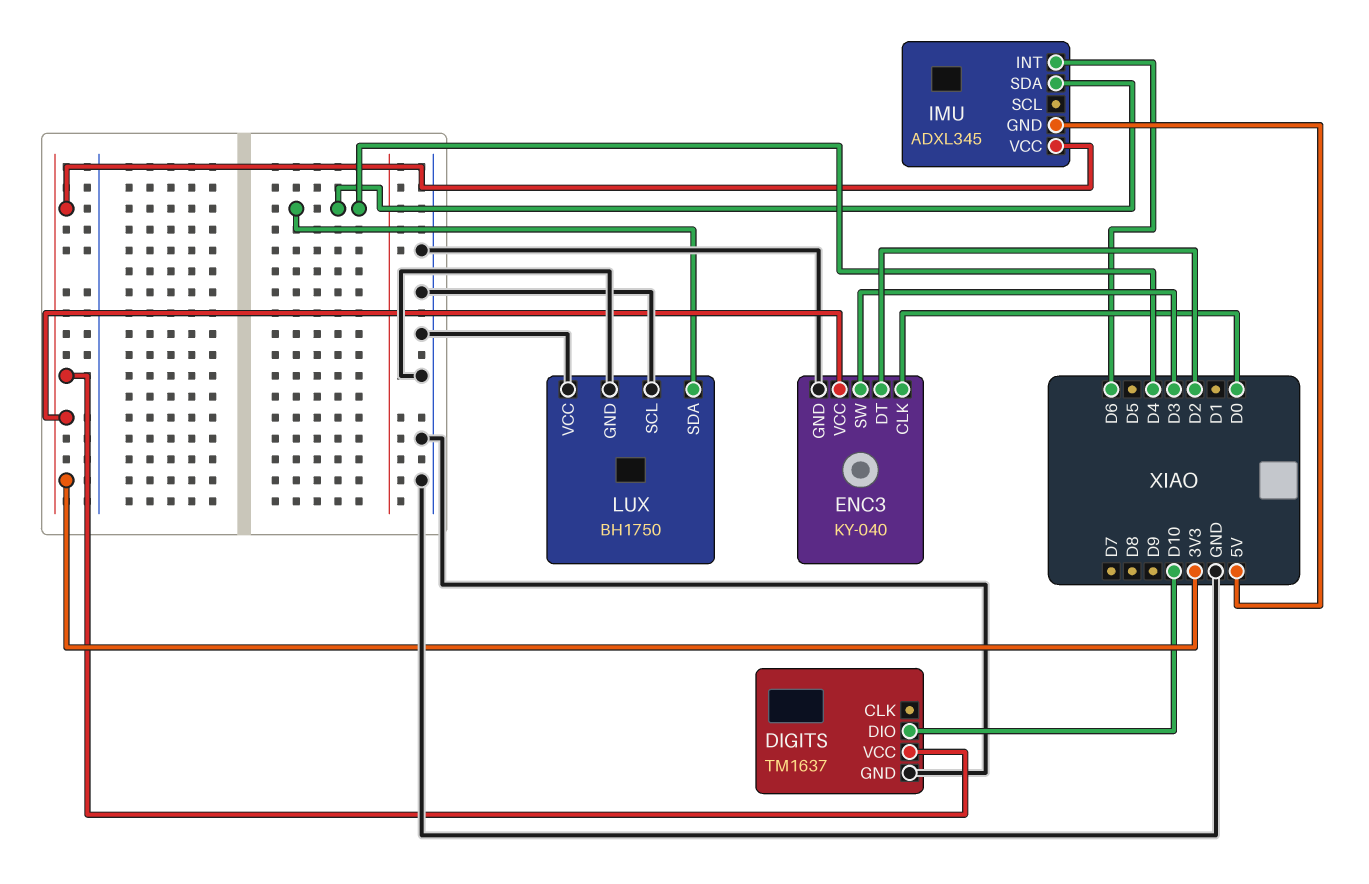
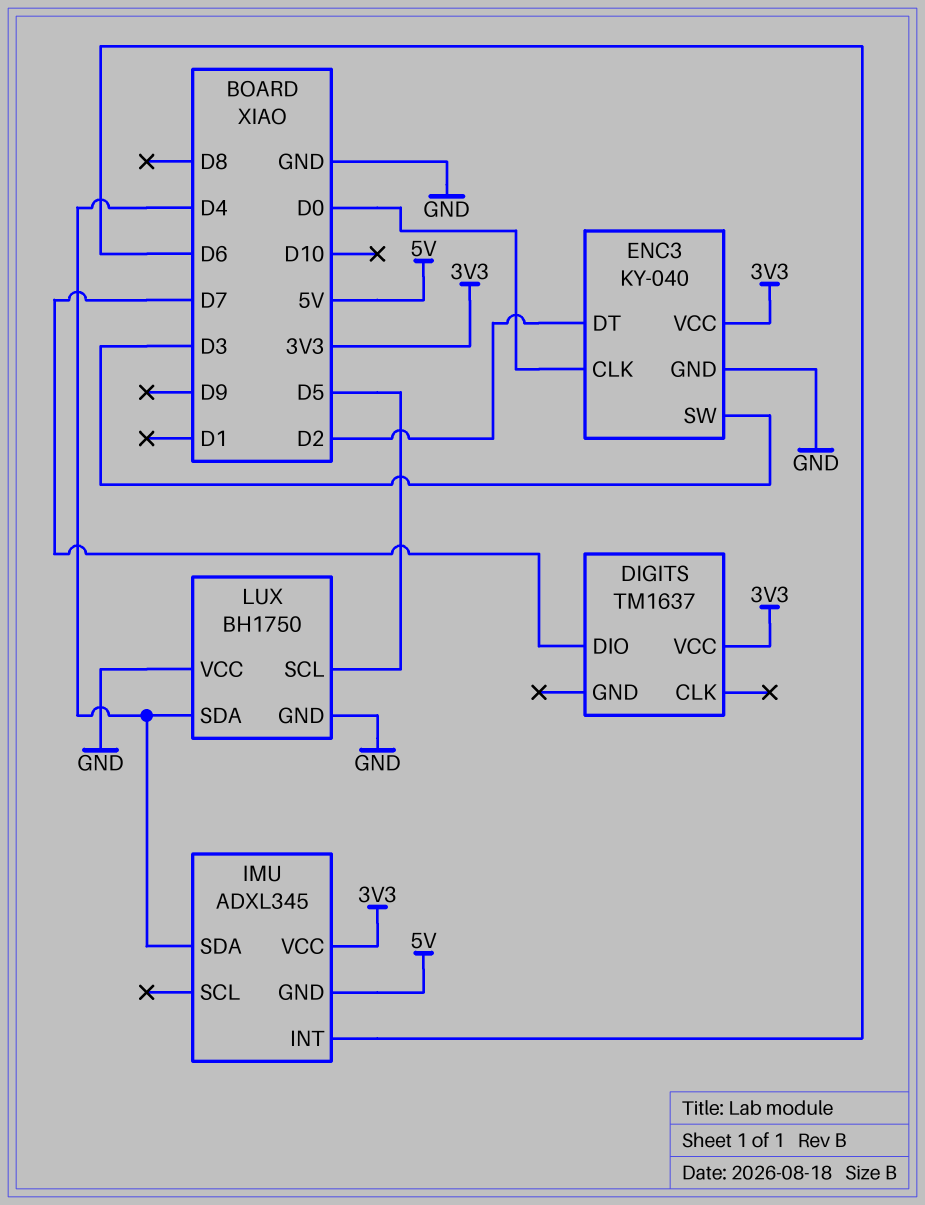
DIGITS pin DIO: D10 -> D7
DIGITS pin GND: GND -> none
LUX pin SCL: GND -> D5

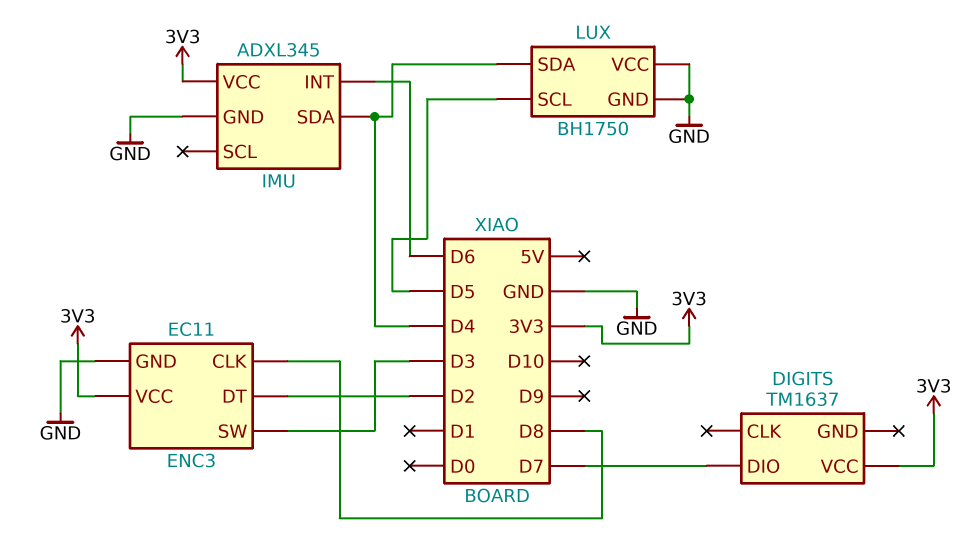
ENC3: KY-040 -> EC11
ENC3 pin CLK: D0 -> D8
IMU pin GND: 5V -> GND

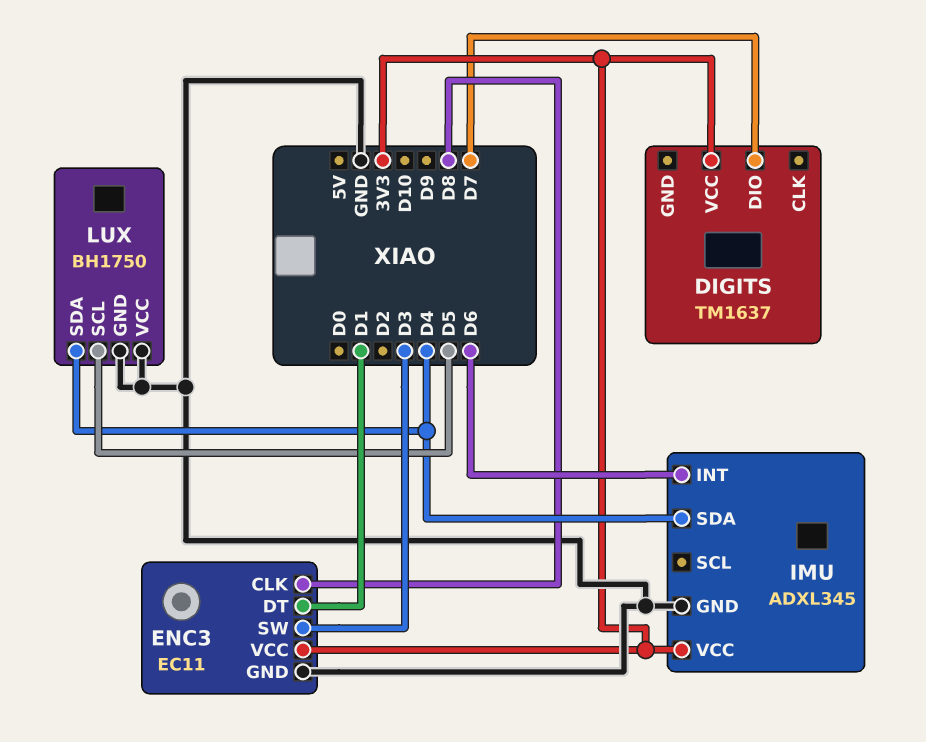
ENC3 pin DT: D2 -> D1

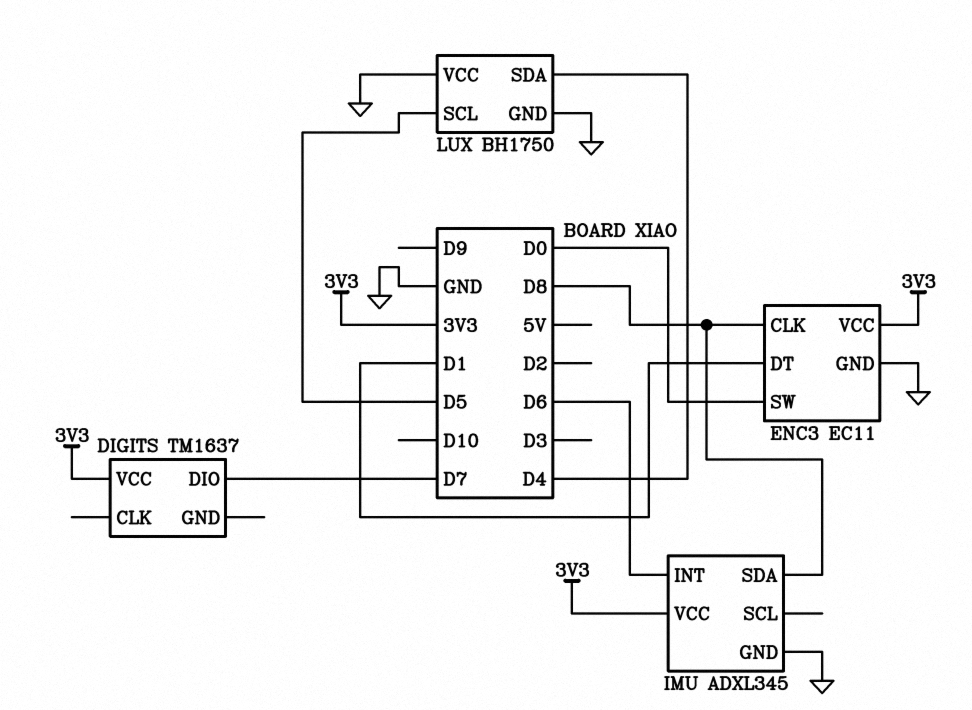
ENC3 pin SW: D3 -> D0
IMU pin SDA: D4 -> D8

